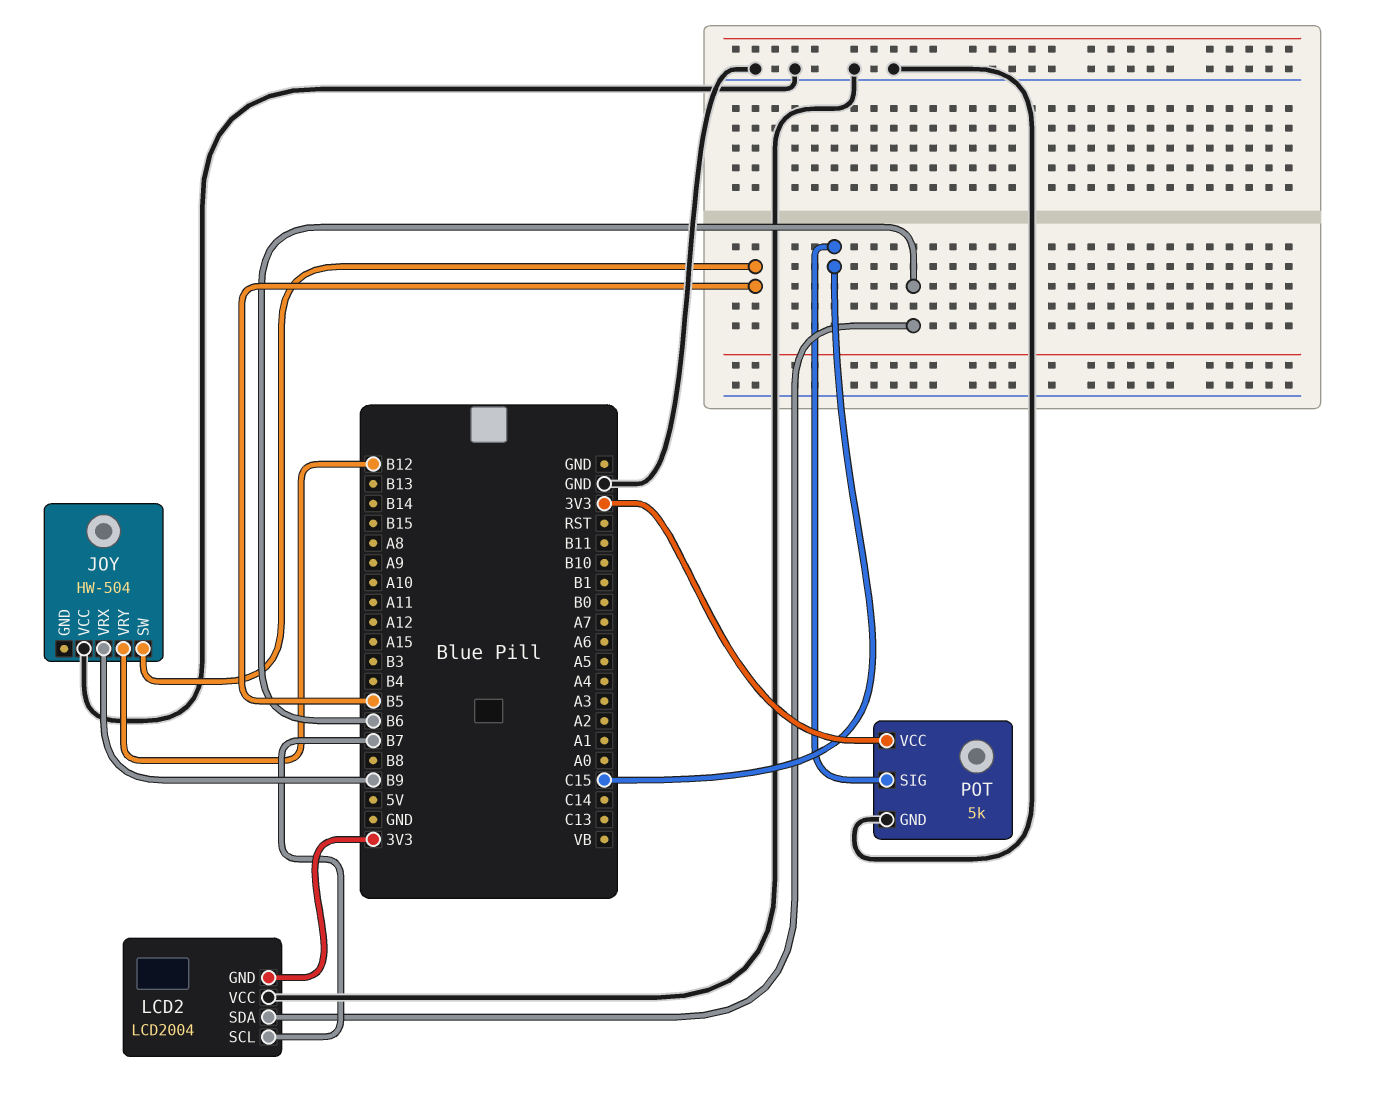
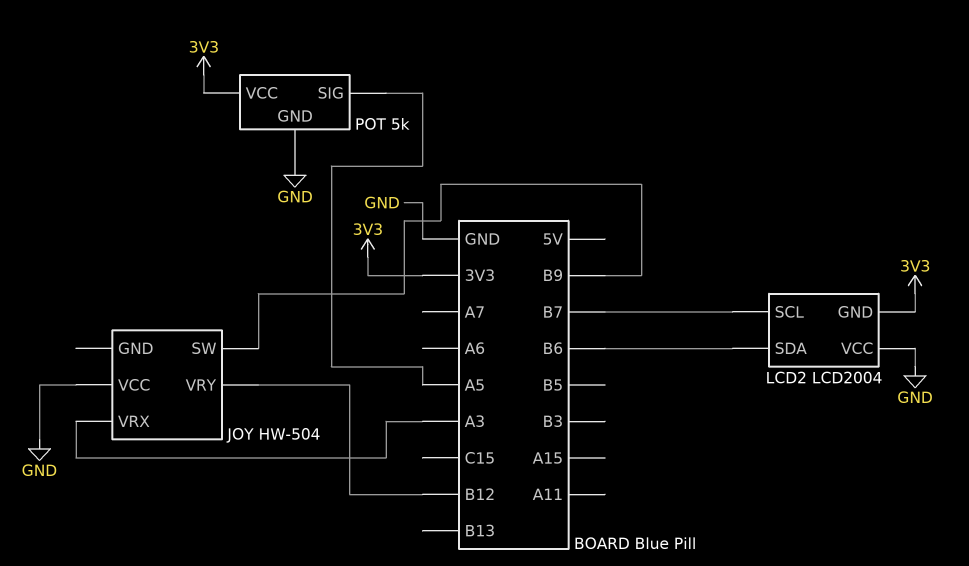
JOY pin SW: B5 -> B9
JOY pin VRX: B9 -> A3
POT pin SIG: C15 -> A5

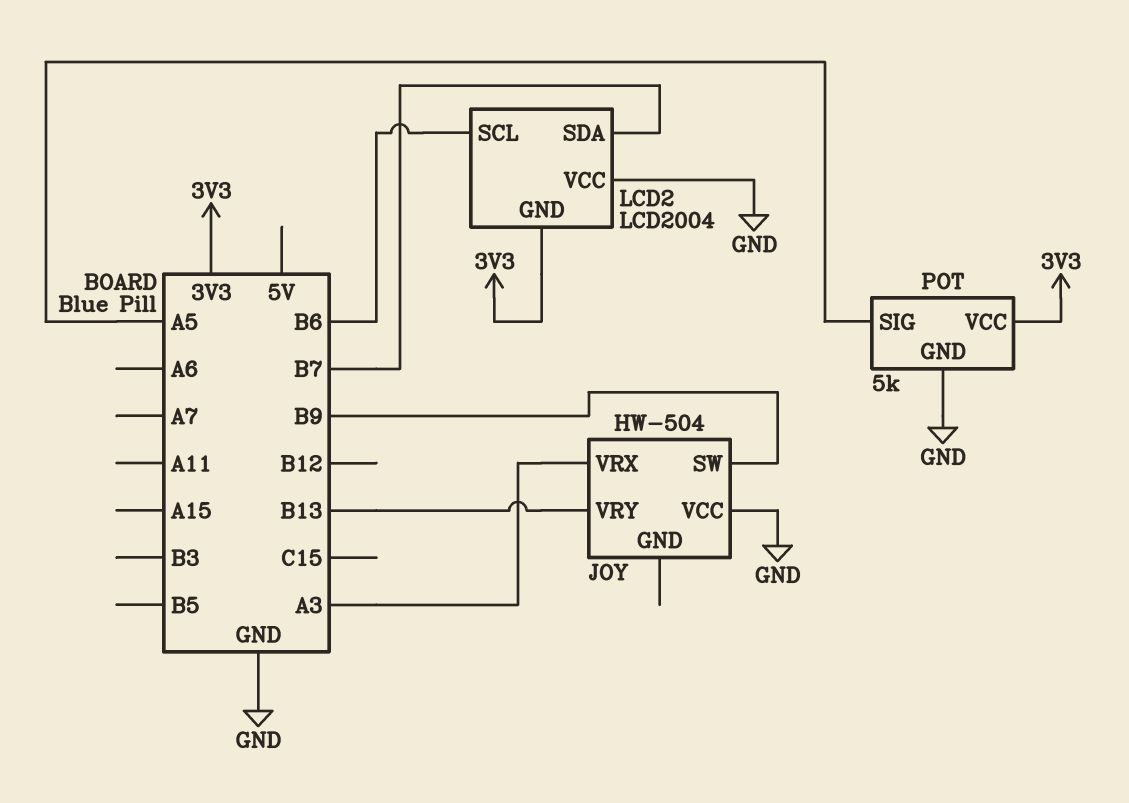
JOY pin VRY: B12 -> B13
LCD2 pin SCL: B7 -> B6
LCD2 pin SDA: B6 -> B7

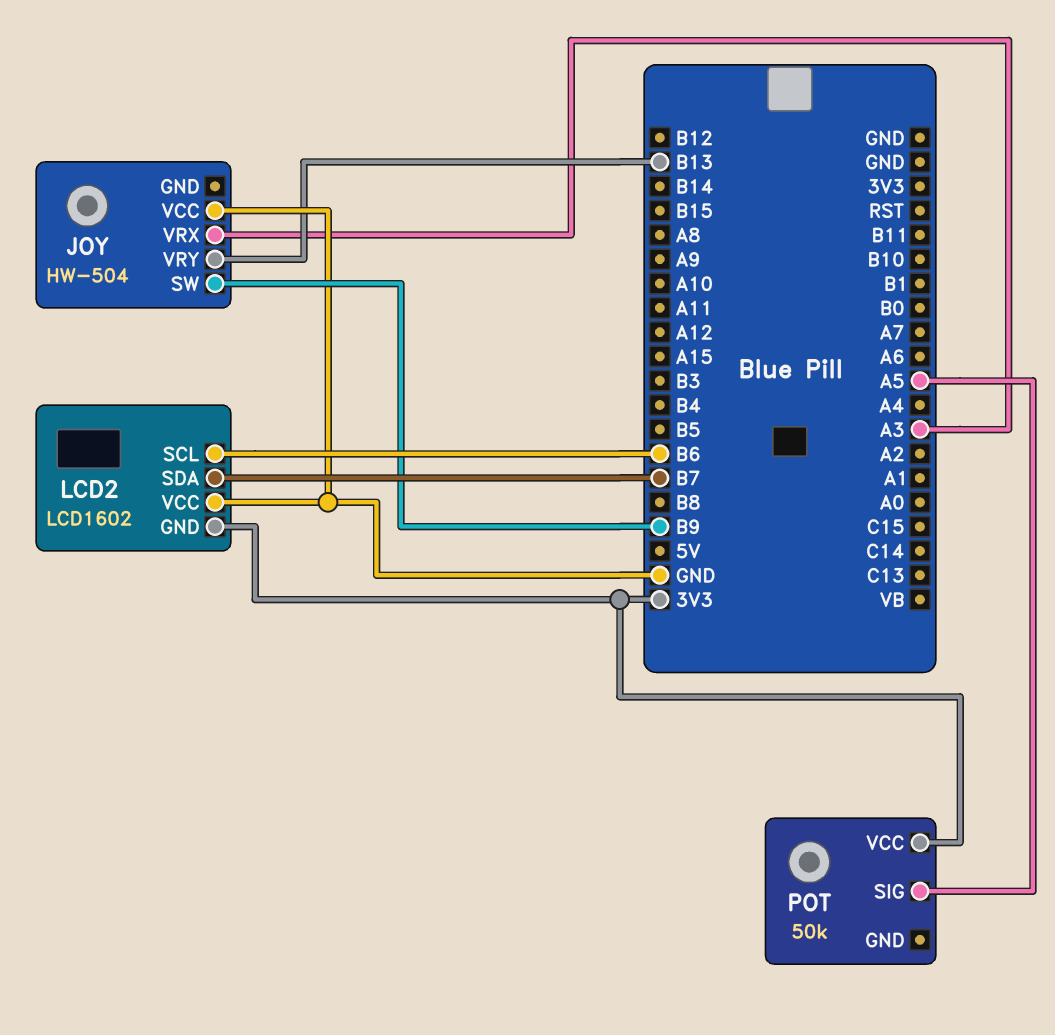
LCD2: LCD2004 -> LCD1602
POT: 5k -> 50k
POT pin GND: GND -> none

